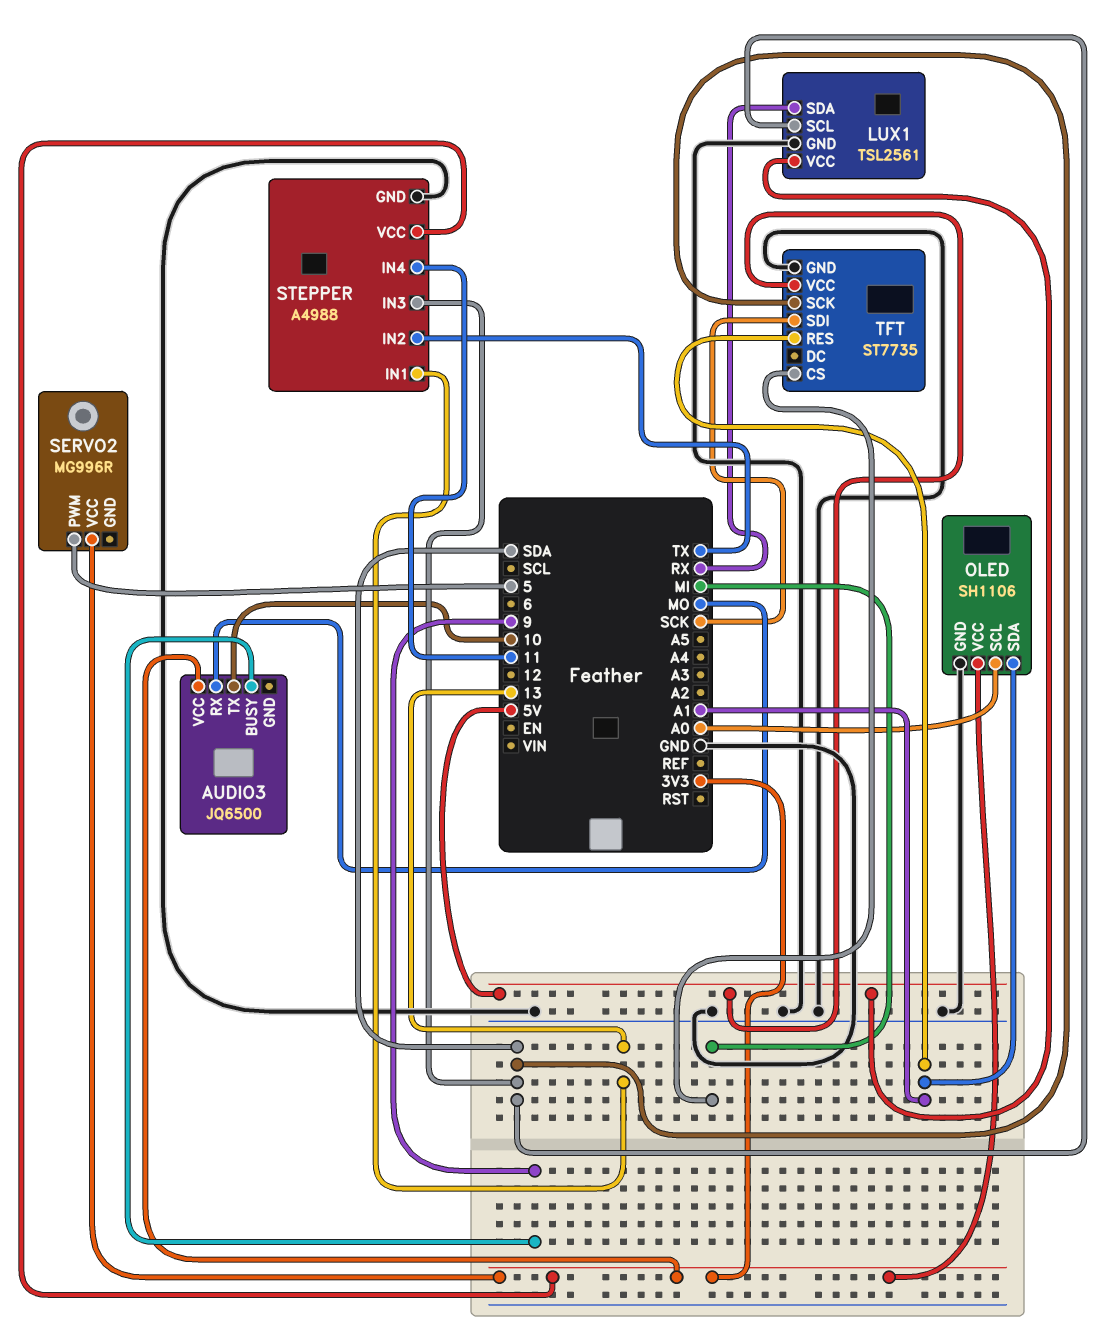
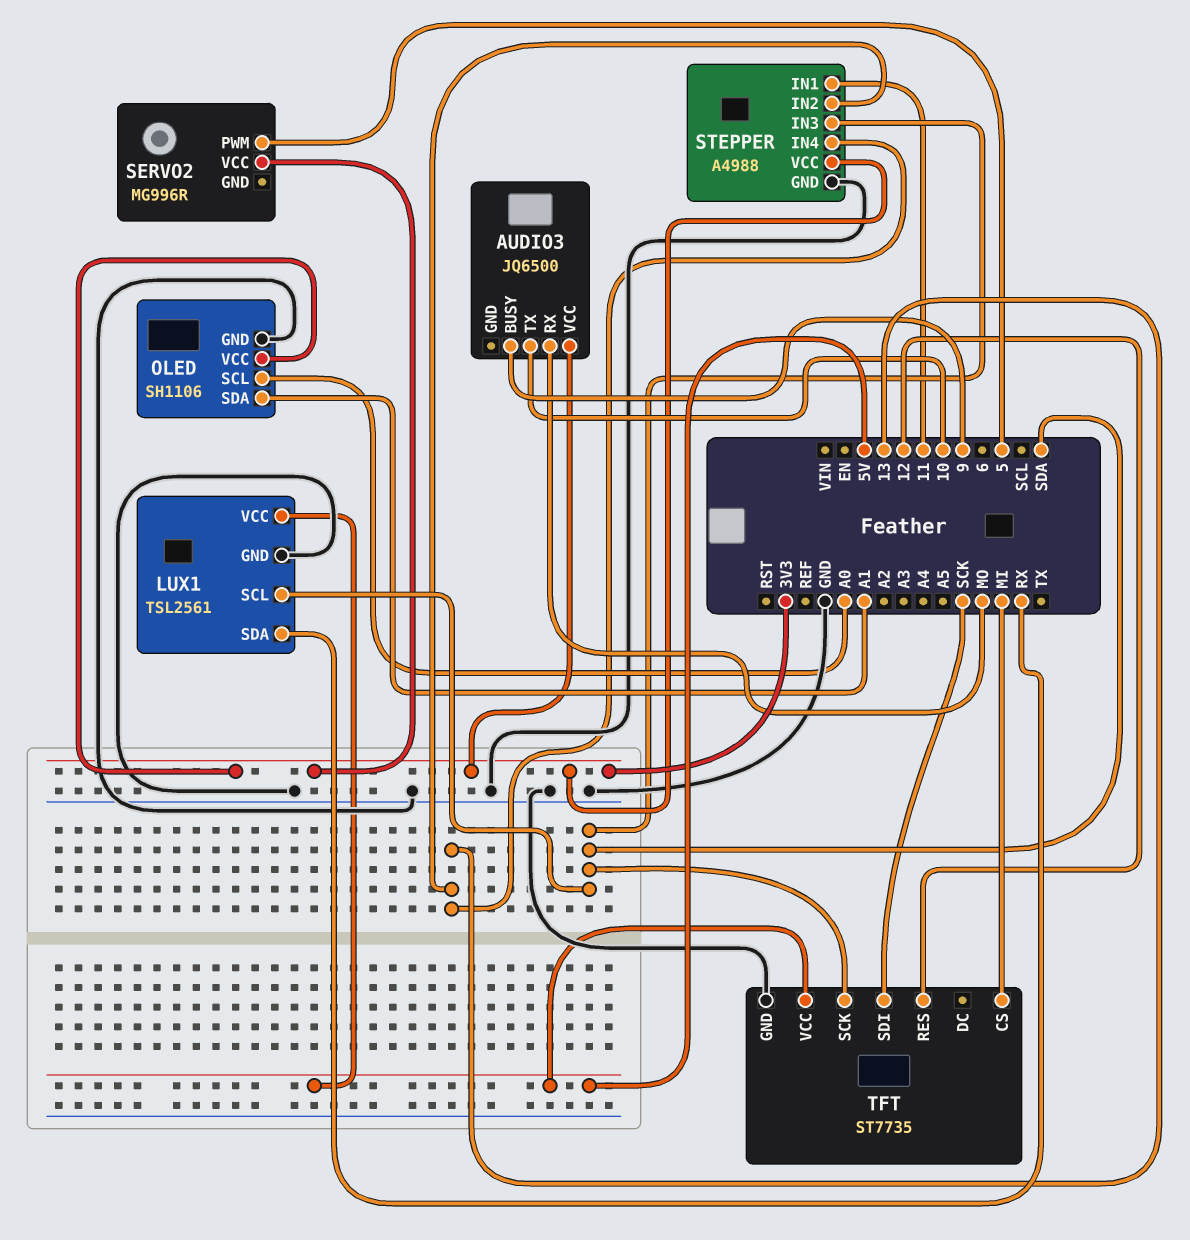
STEPPER pin IN1: 13 -> 11
STEPPER pin IN2: TX -> 13
STEPPER pin IN4: 11 -> 13
TFT pin RES: A1 -> 12

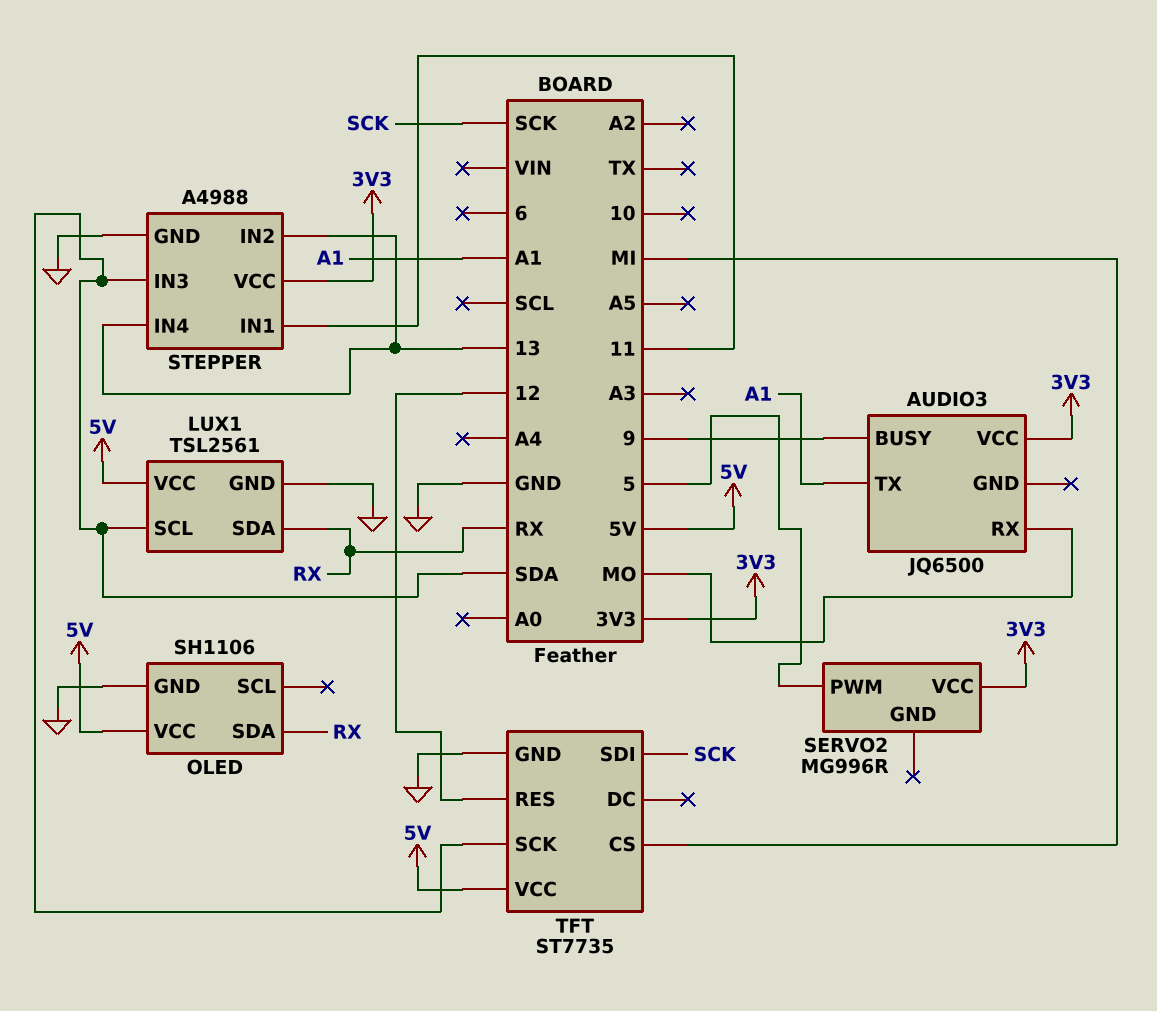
AUDIO3 pin TX: 10 -> A1
OLED pin SCL: A0 -> none
OLED pin SDA: A1 -> RX
OLED pin VCC: 3V3 -> 5V

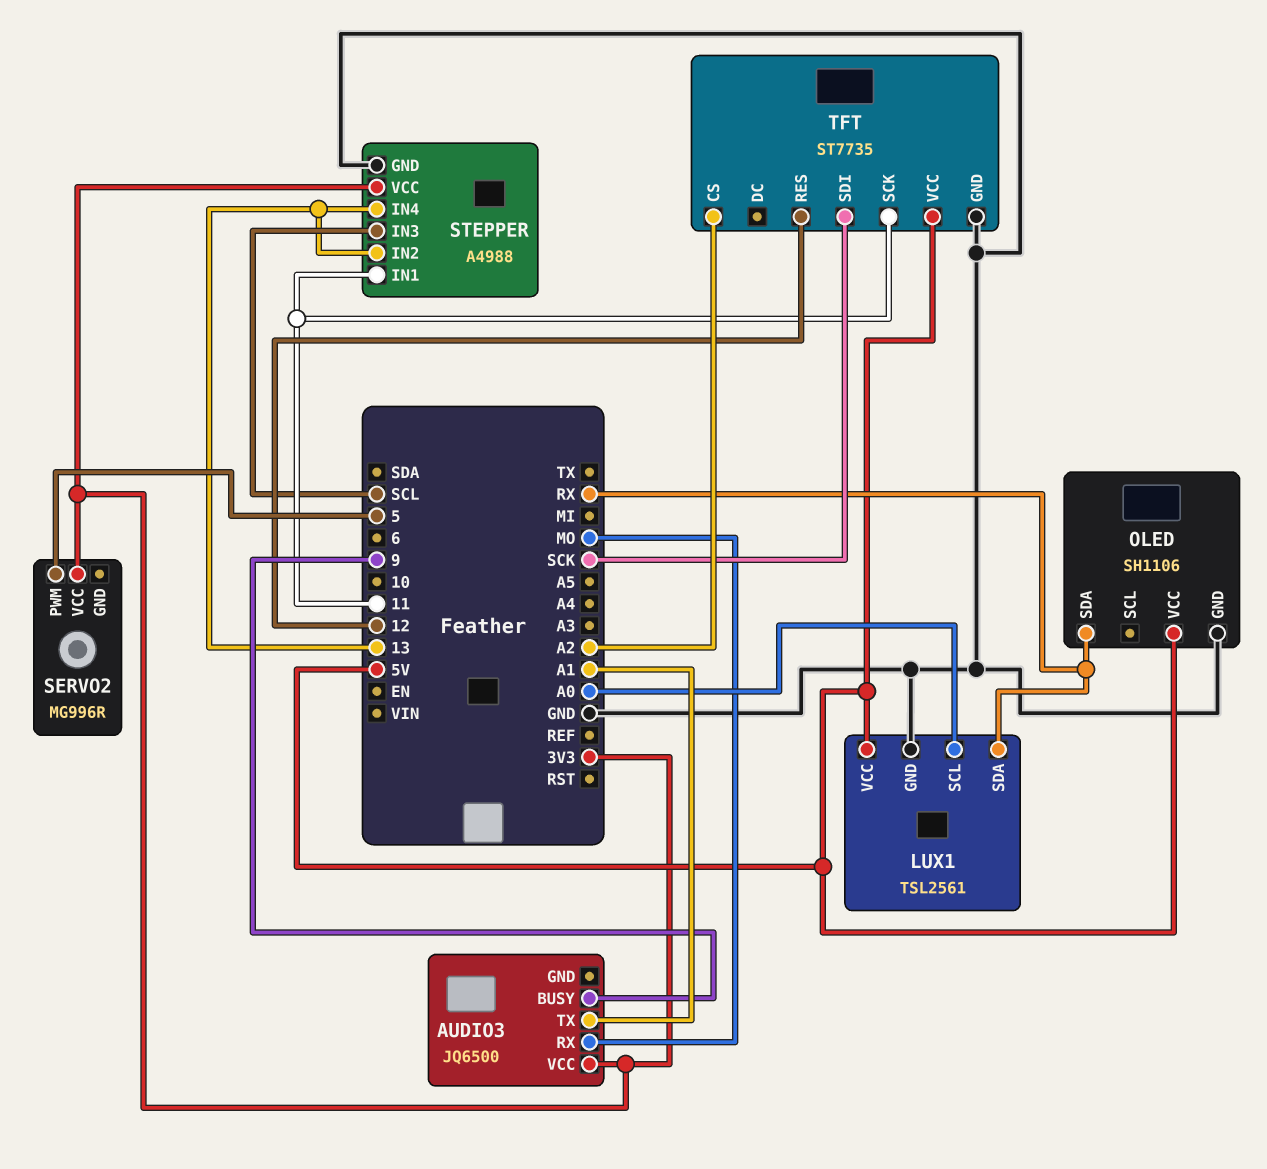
LUX1 pin SCL: SDA -> A0
STEPPER pin IN3: SDA -> SCL
TFT pin CS: MI -> A2
TFT pin SCK: SDA -> 11

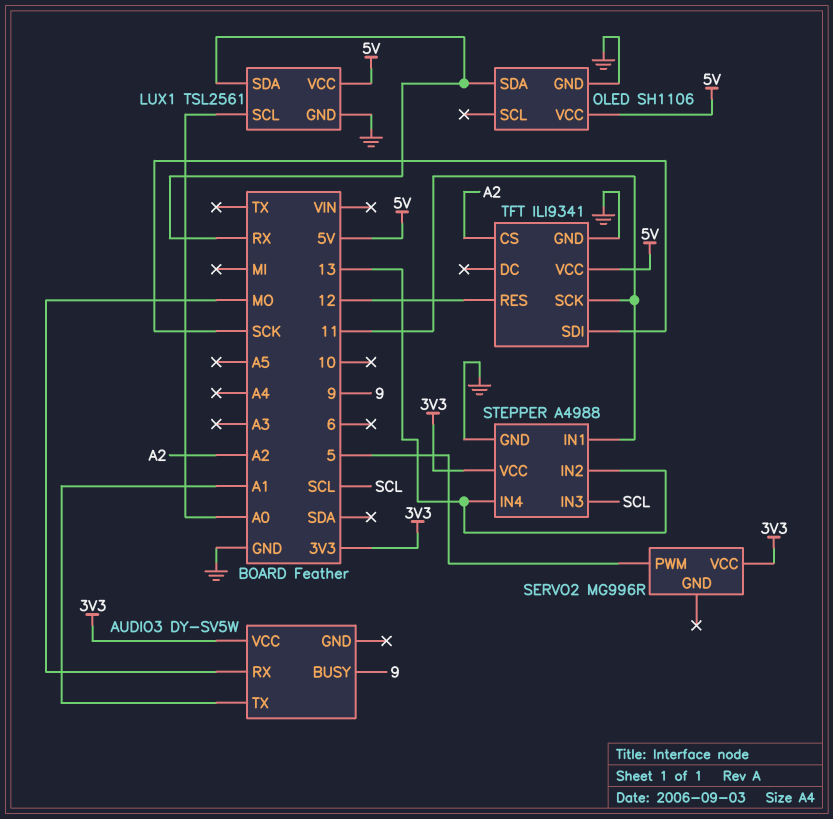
AUDIO3: JQ6500 -> DY-SV5W
TFT: ST7735 -> ILI9341

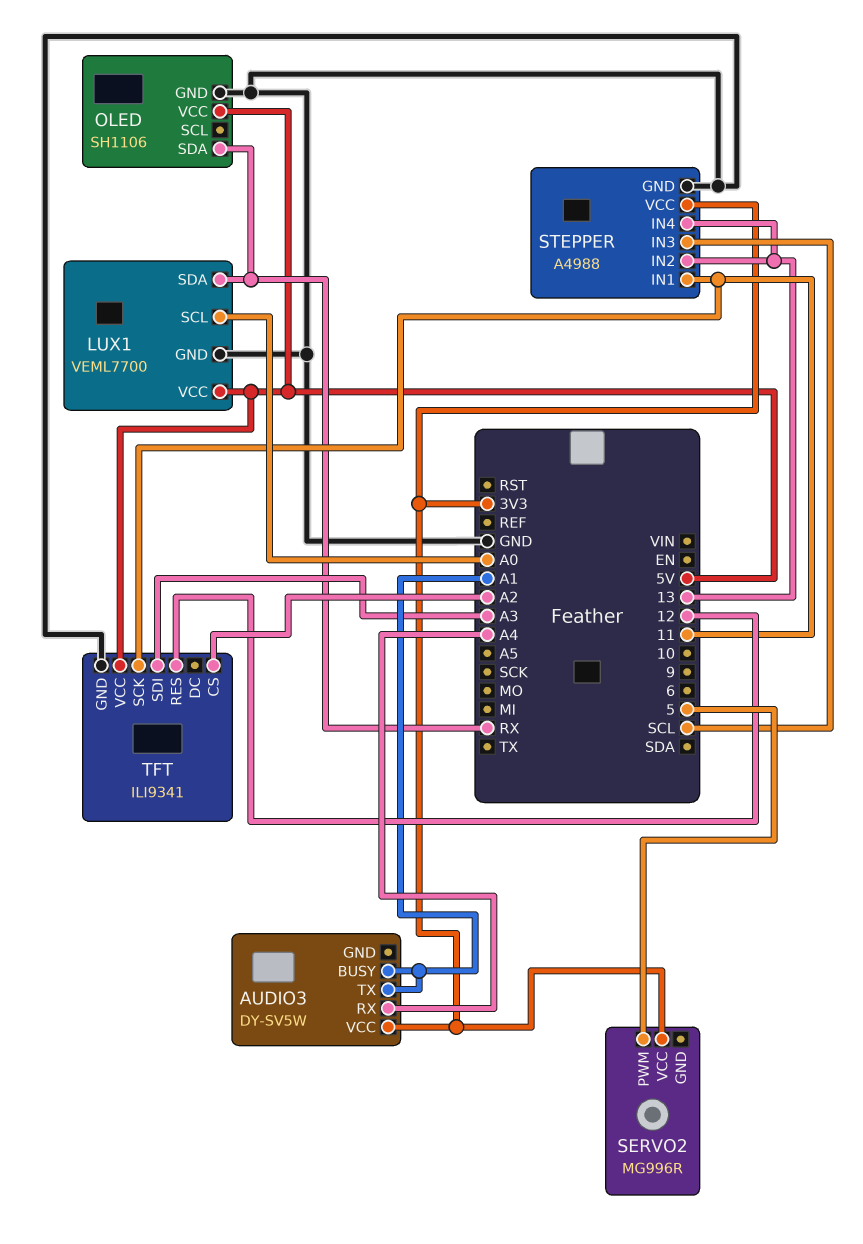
AUDIO3 pin BUSY: 9 -> A1
AUDIO3 pin RX: MO -> A4
LUX1: TSL2561 -> VEML7700
TFT pin SDI: SCK -> A3

